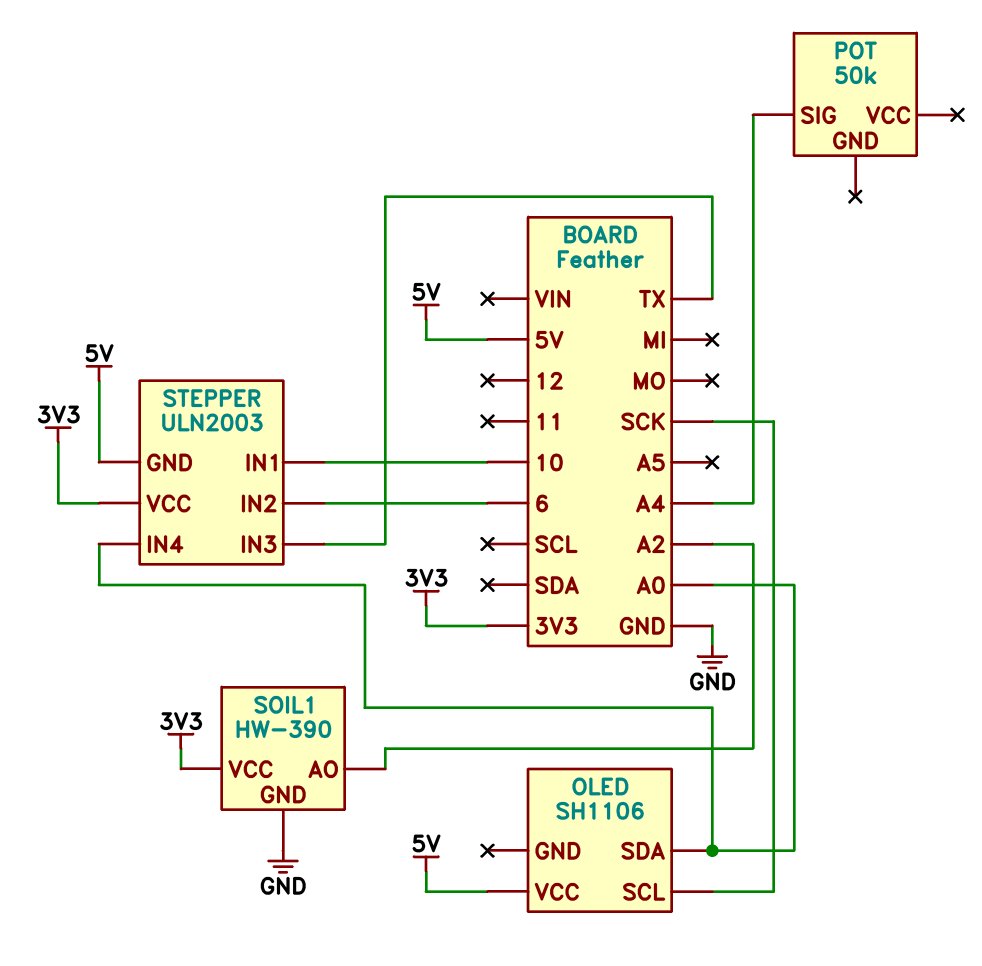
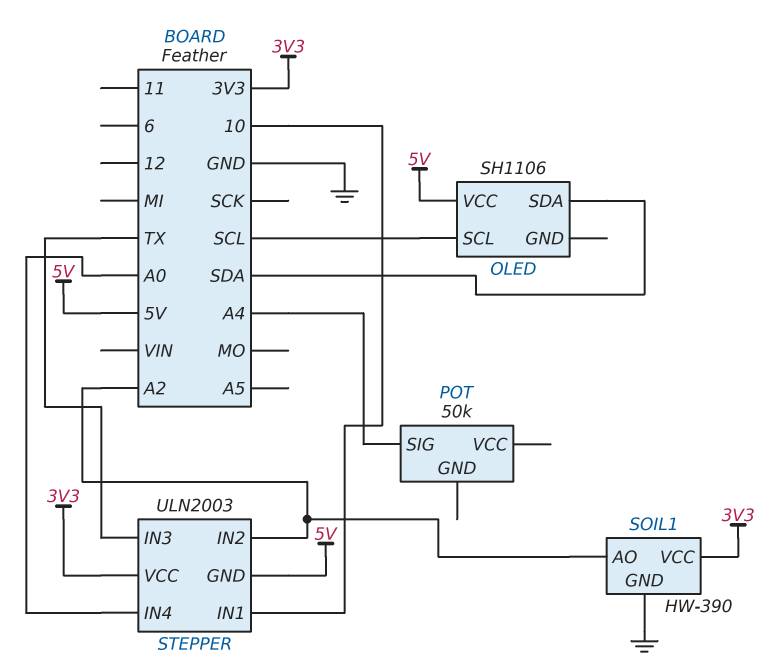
OLED pin SCL: SCK -> SCL
OLED pin SDA: A0 -> SDA
STEPPER pin IN2: 6 -> A2

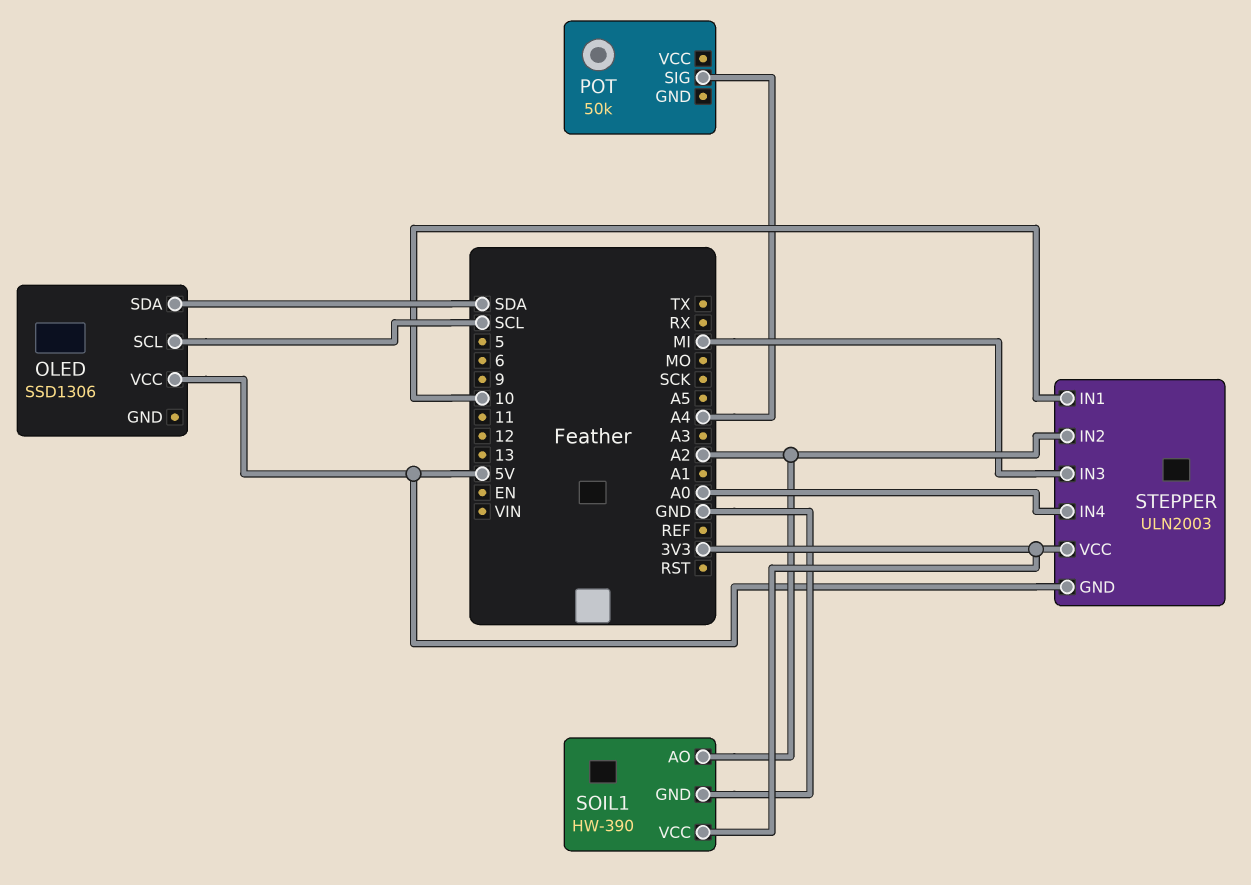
OLED: SH1106 -> SSD1306
STEPPER pin IN3: TX -> MI

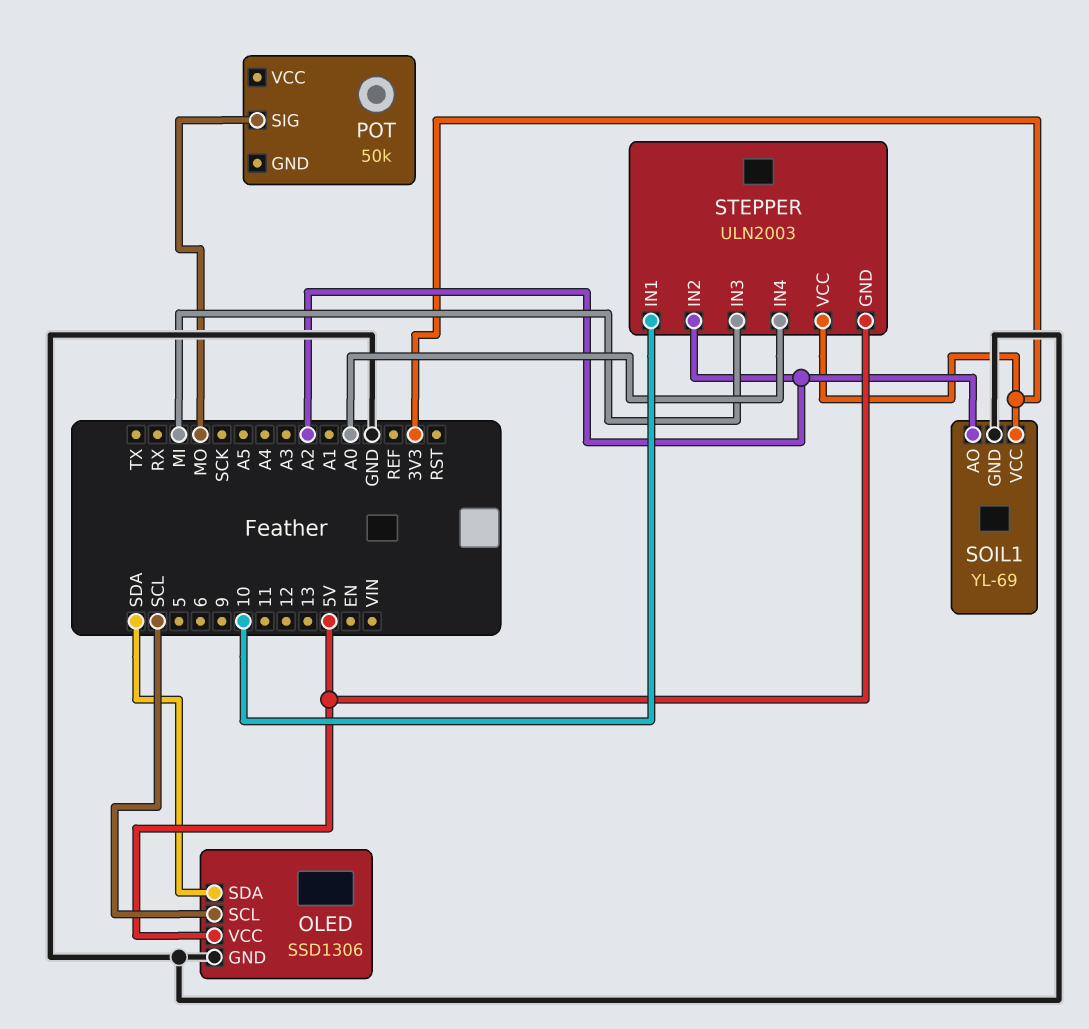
OLED pin GND: none -> GND
POT pin SIG: A4 -> MO
SOIL1: HW-390 -> YL-69

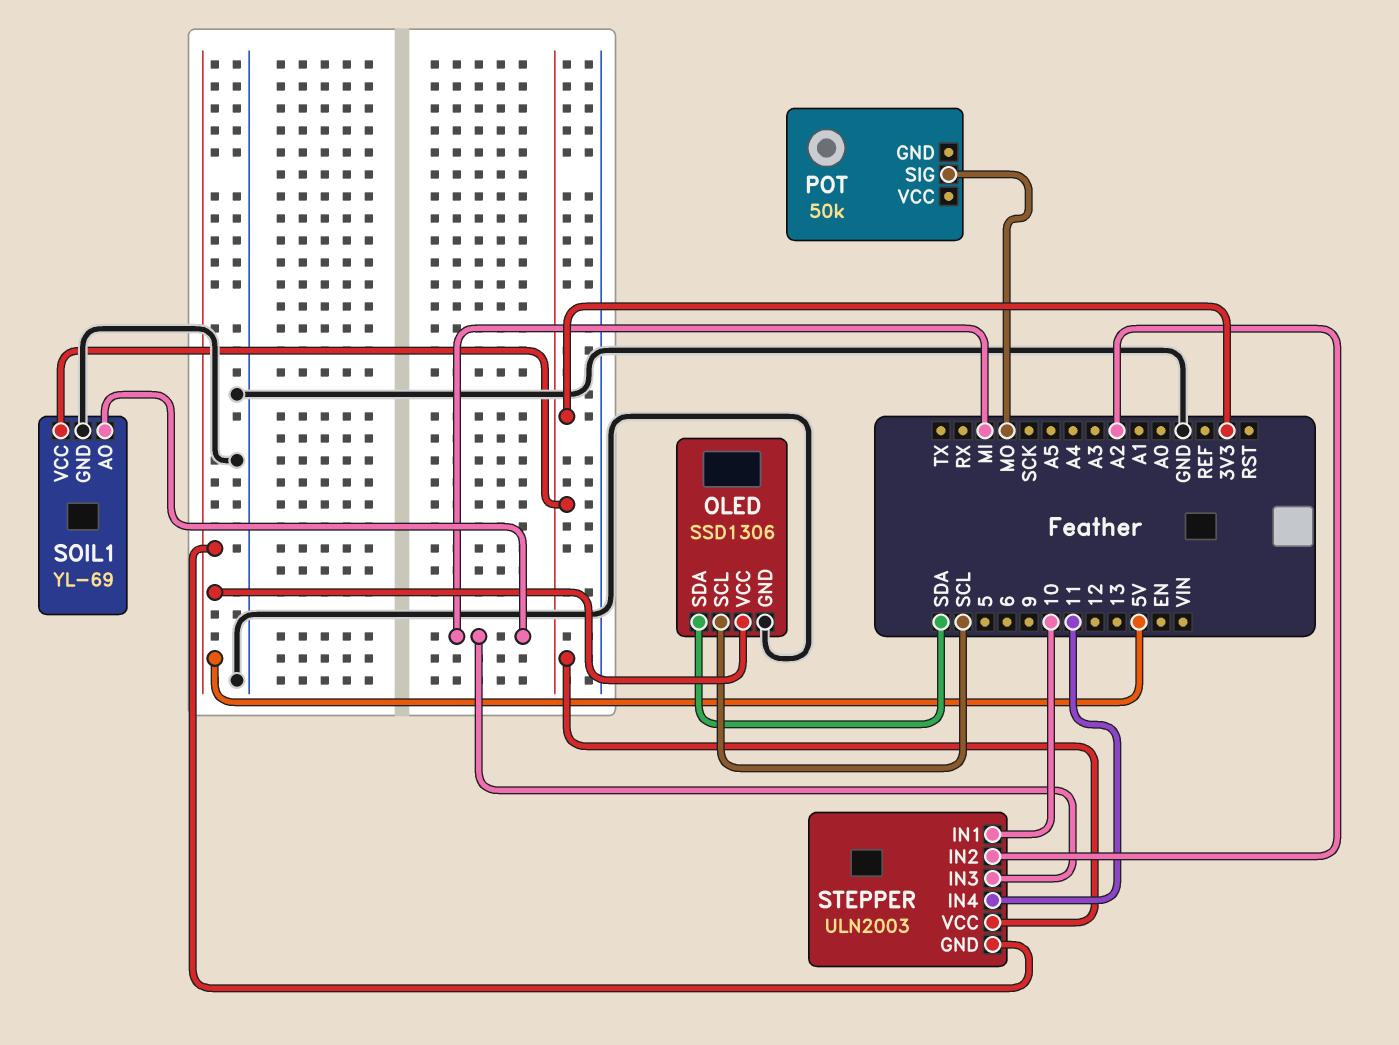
SOIL1 pin AO: A2 -> MI
STEPPER pin IN4: A0 -> 11

